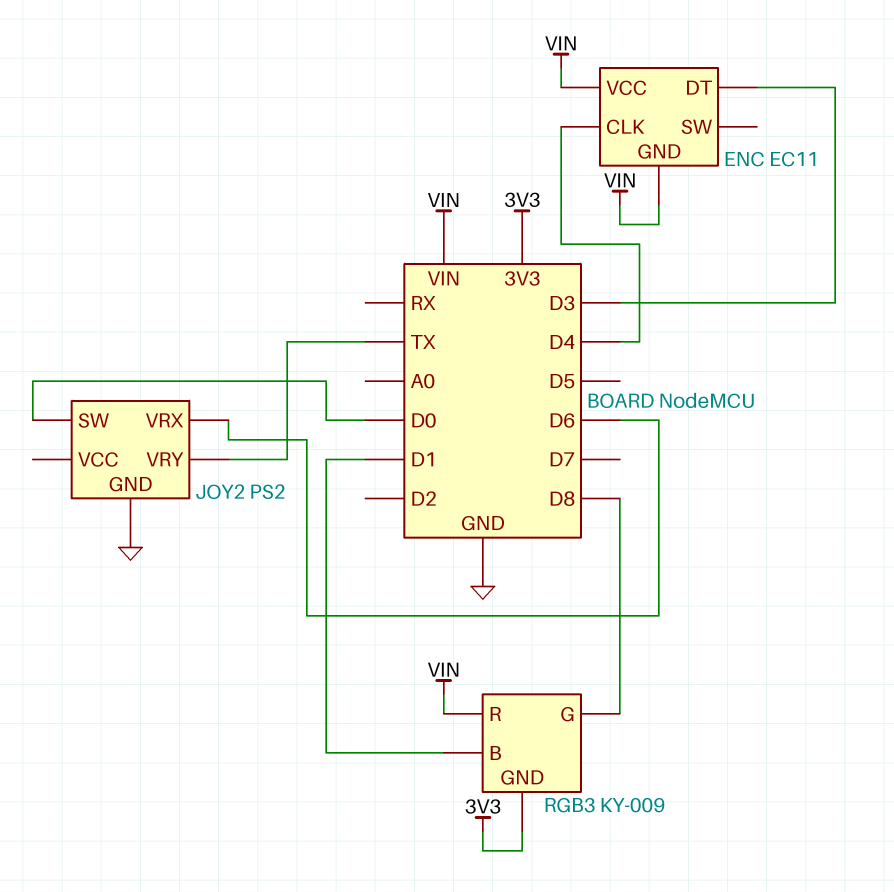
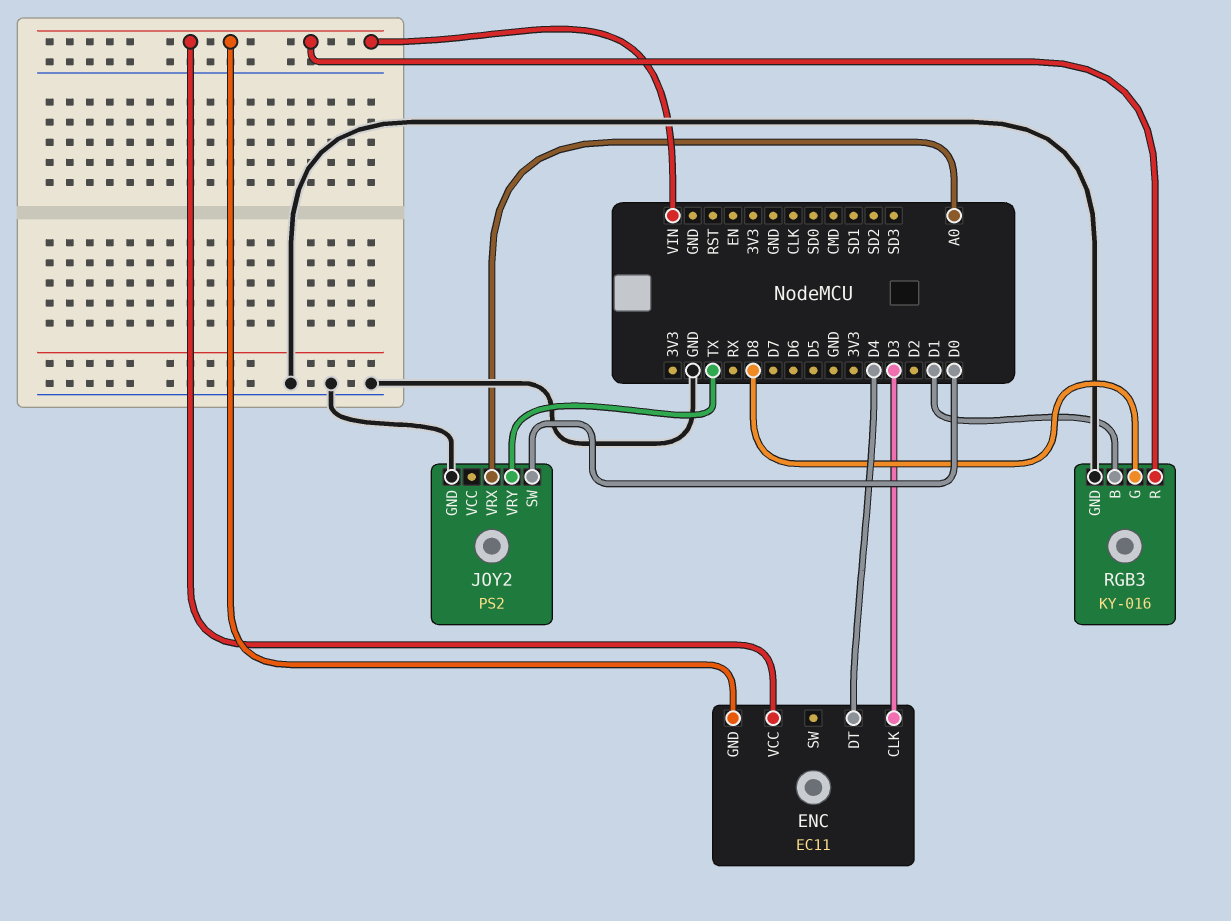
ENC pin CLK: D4 -> D3
ENC pin DT: D3 -> D4
JOY2 pin VRX: D6 -> A0
RGB3: KY-009 -> KY-016
RGB3 pin GND: 3V3 -> GND

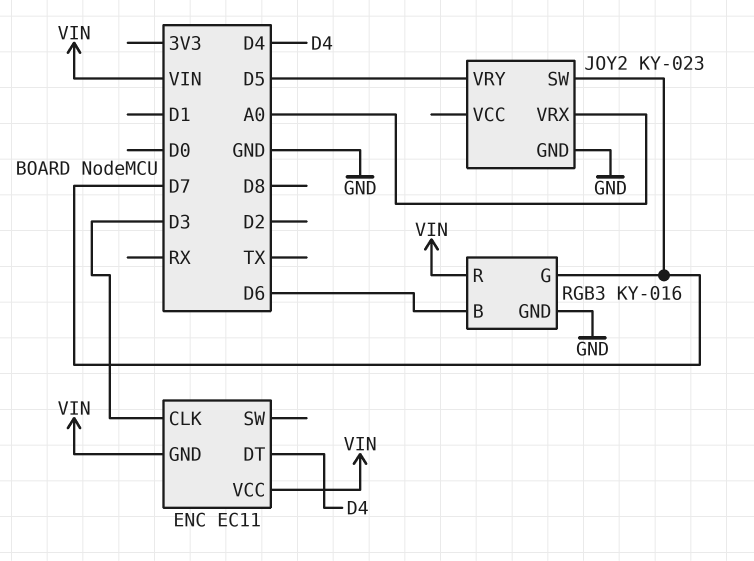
JOY2: PS2 -> KY-023
JOY2 pin SW: D0 -> D7
JOY2 pin VRY: TX -> D5
RGB3 pin B: D1 -> D6
RGB3 pin G: D8 -> D7

